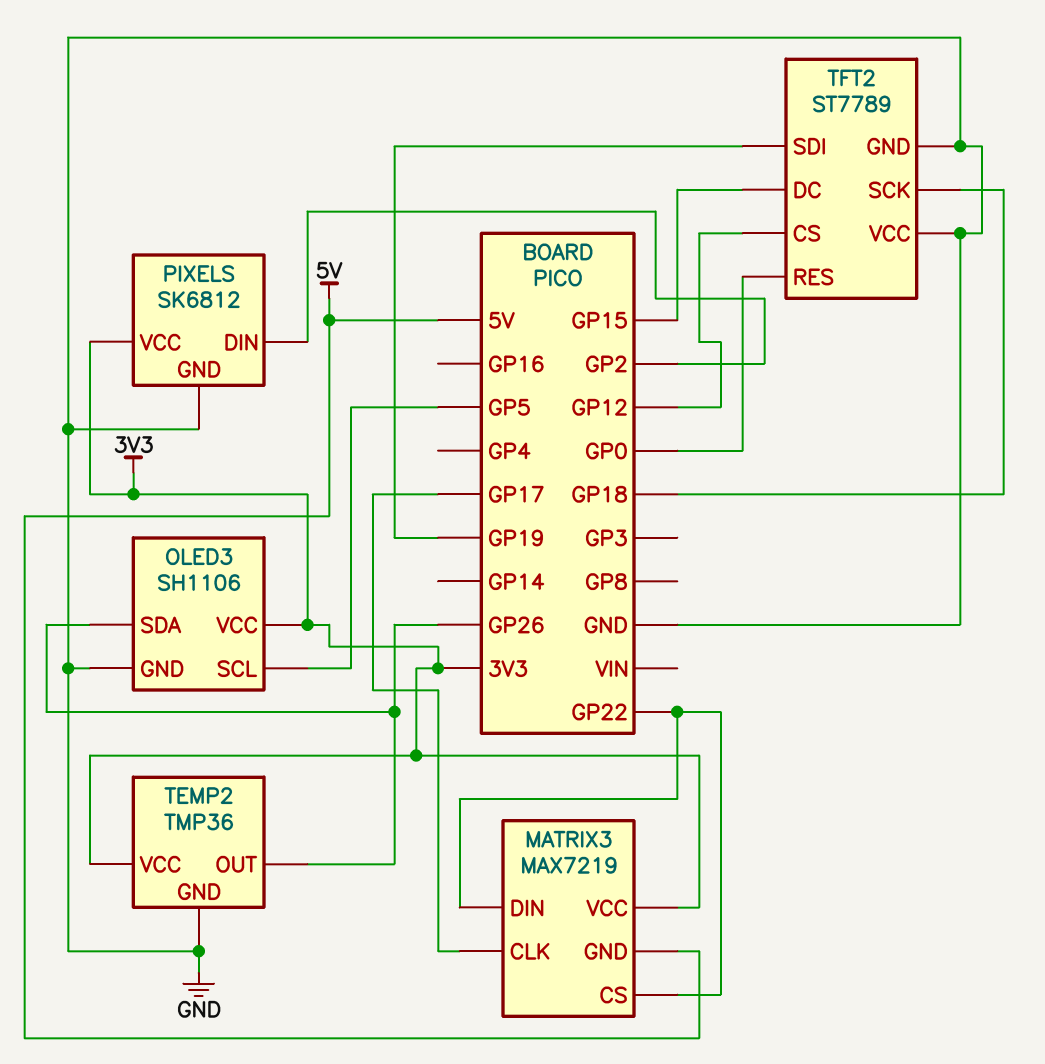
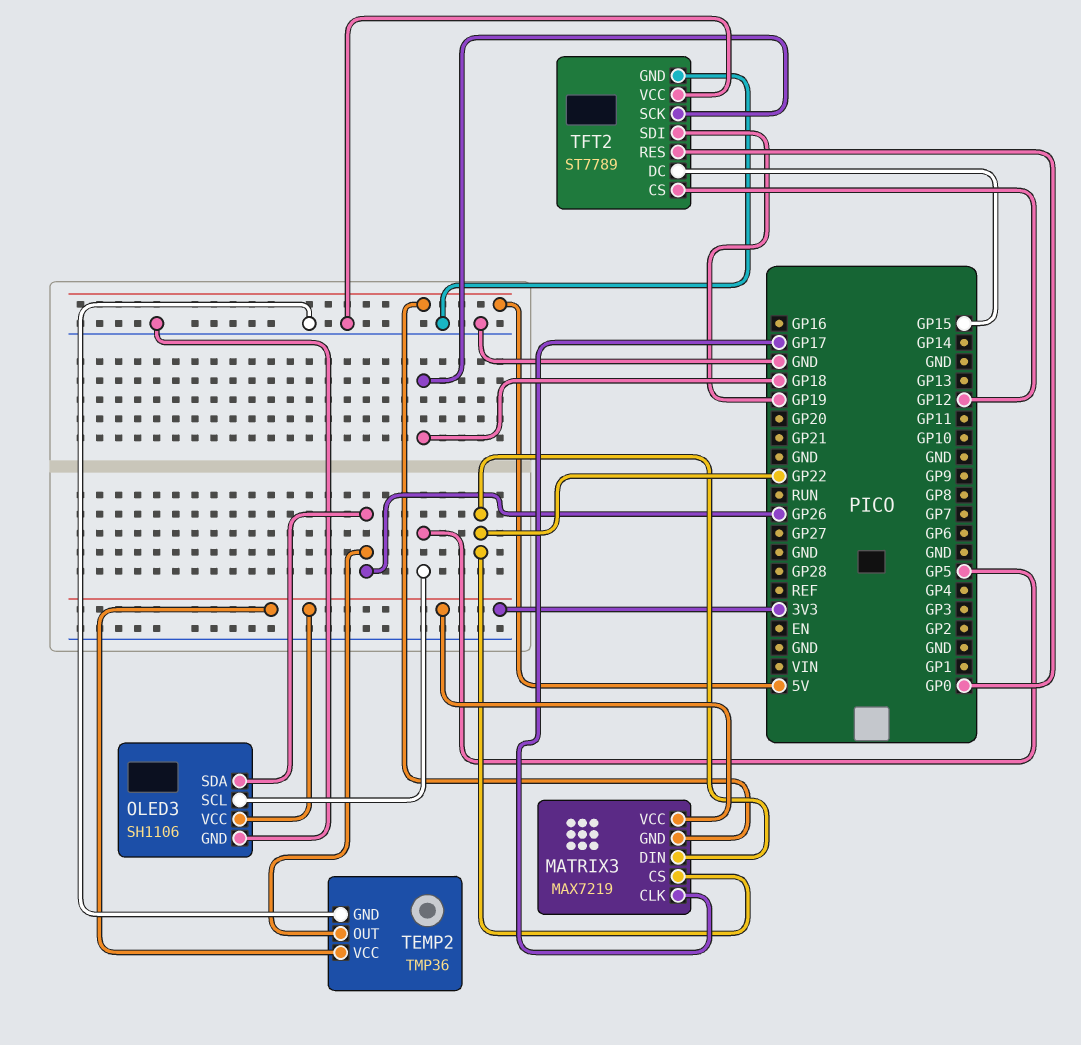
PIXELS: SK6812 -> none
PIXELS pin DIN: GP2 -> none
PIXELS pin GND: GND -> none
PIXELS pin VCC: 3V3 -> none

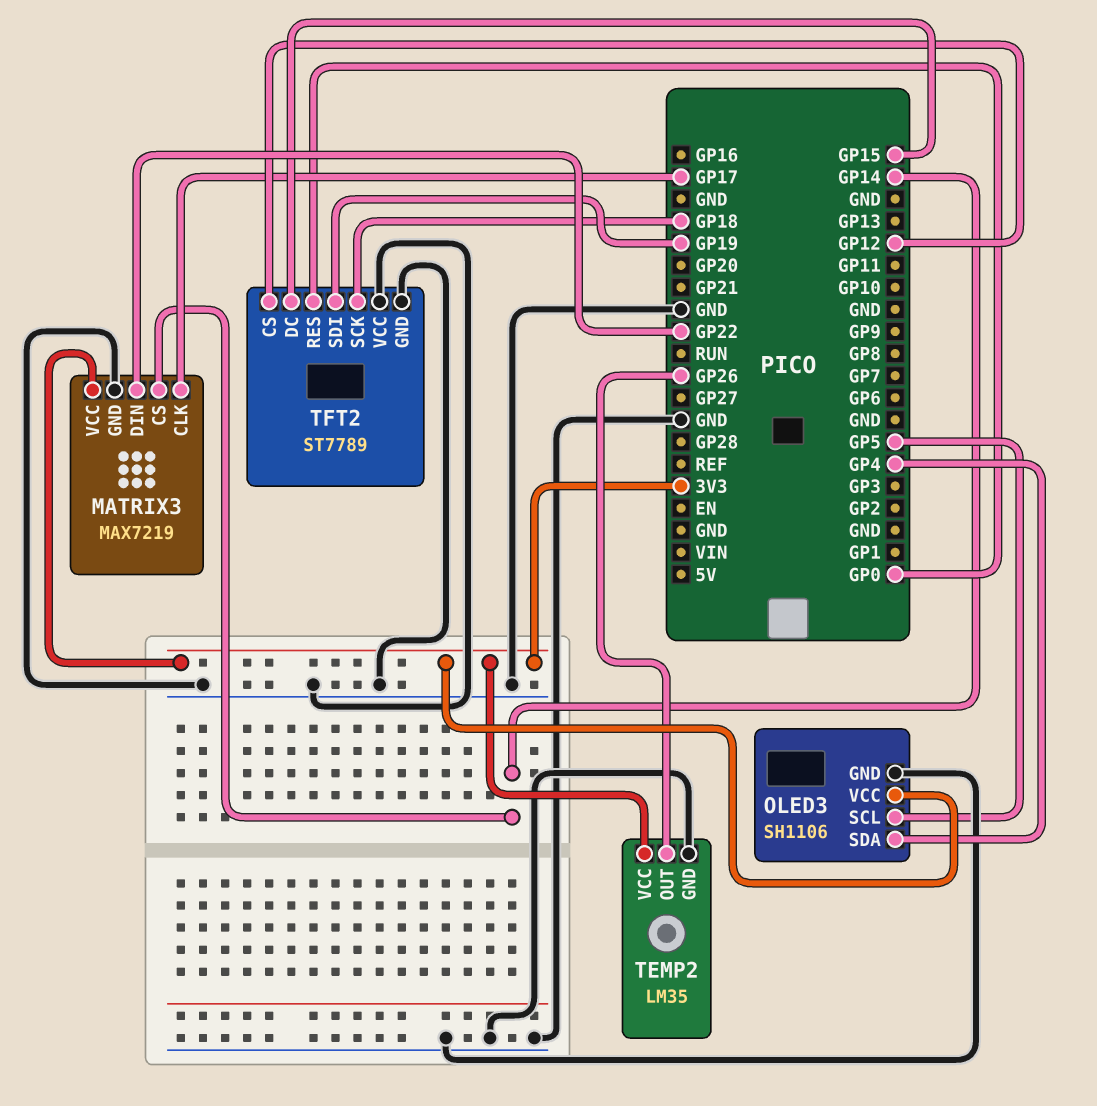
MATRIX3 pin CS: GP22 -> GP14
MATRIX3 pin GND: 5V -> GND
OLED3 pin SDA: GP26 -> GP4
TEMP2: TMP36 -> LM35

